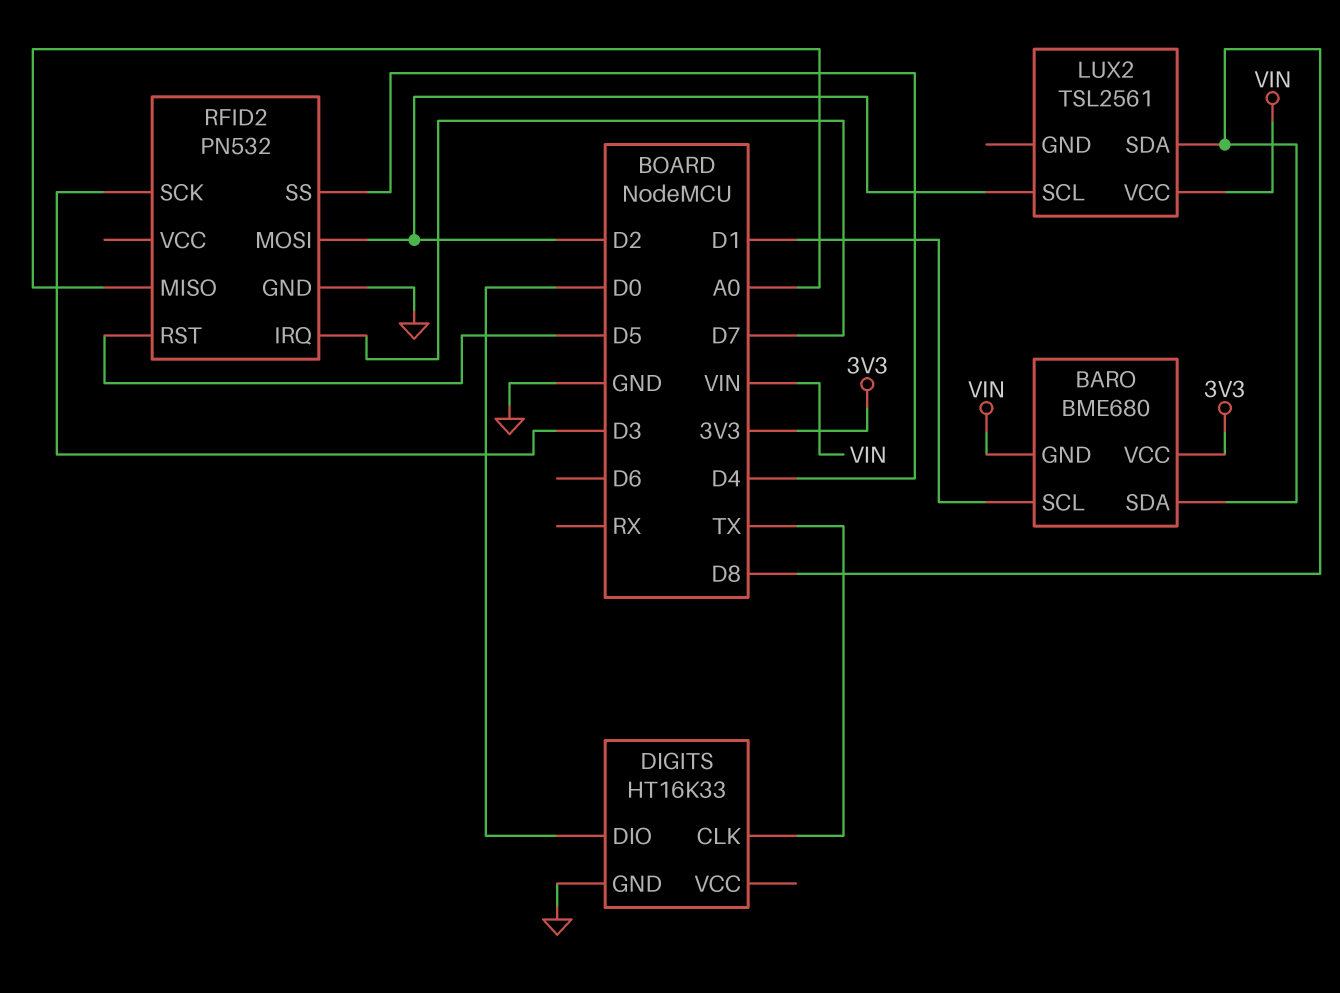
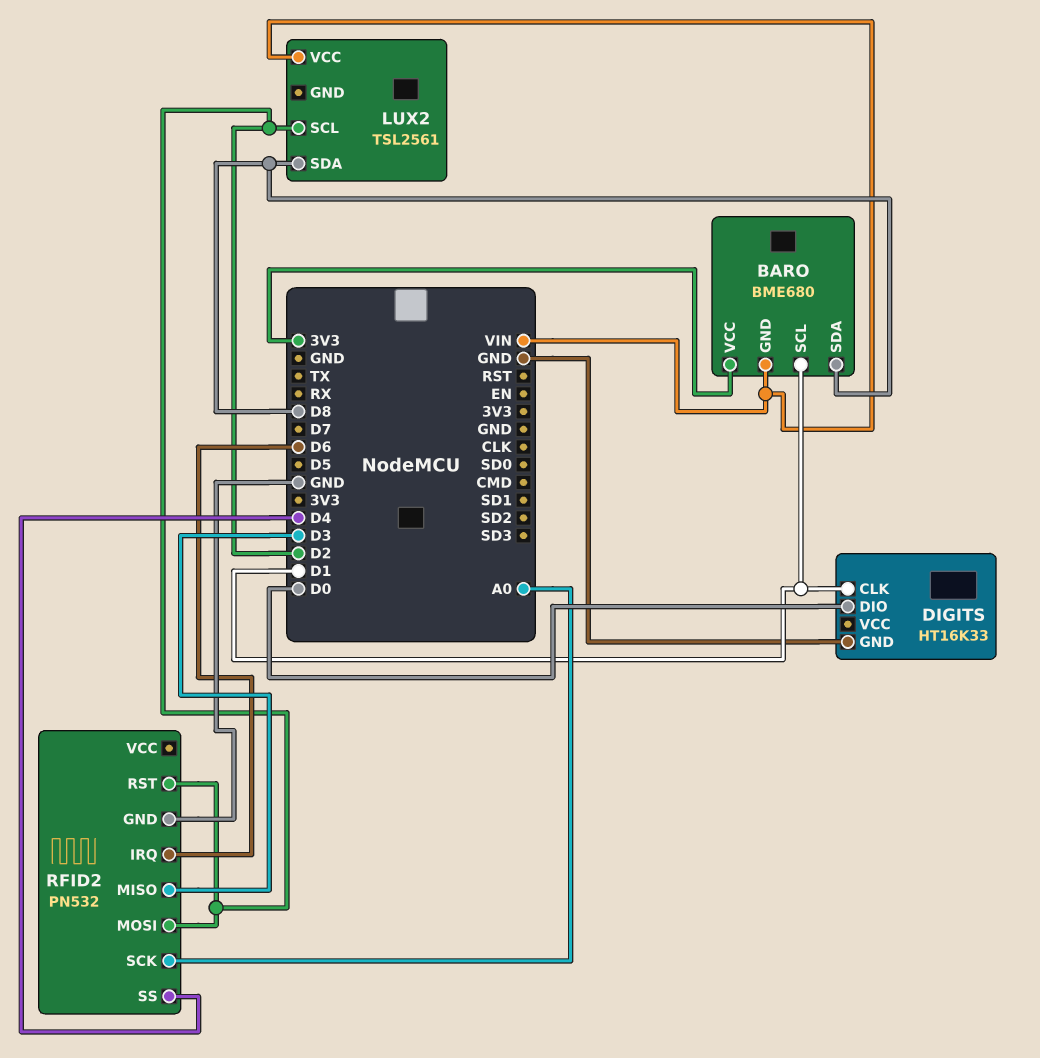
DIGITS pin CLK: TX -> D1
RFID2 pin IRQ: D7 -> D6
RFID2 pin MISO: A0 -> D3
RFID2 pin RST: D5 -> D2
RFID2 pin SCK: D3 -> A0

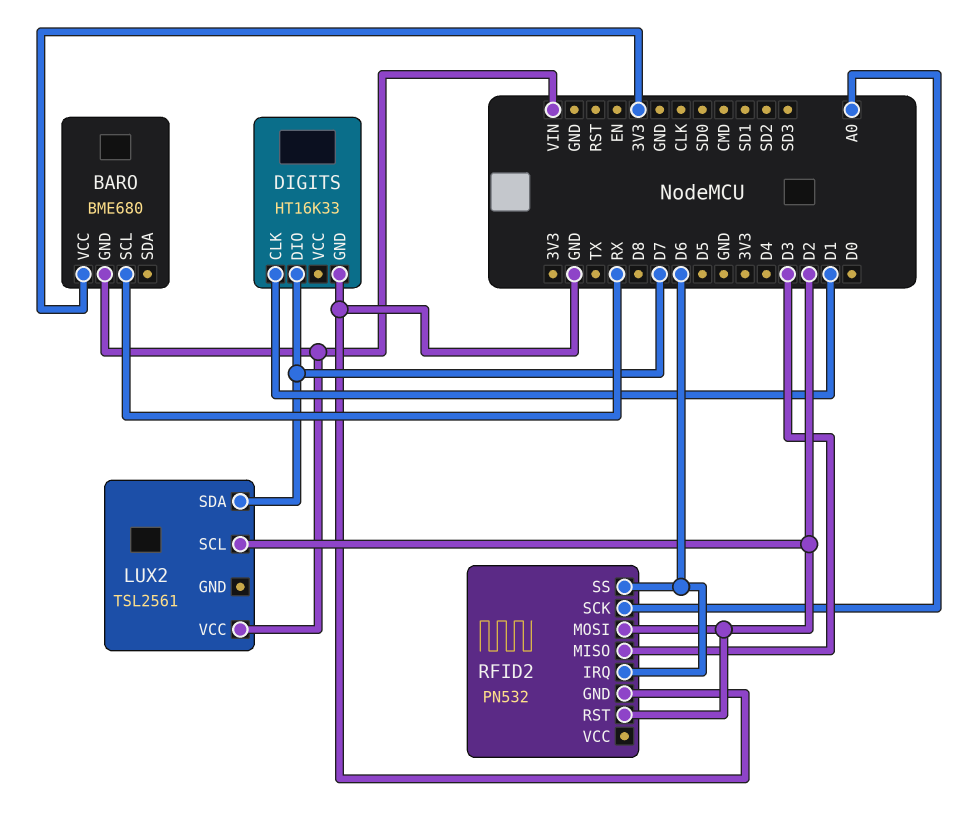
BARO pin SCL: D1 -> RX
BARO pin SDA: D8 -> none
DIGITS pin DIO: D0 -> D7
LUX2 pin SDA: D8 -> D7
RFID2 pin SS: D4 -> D6

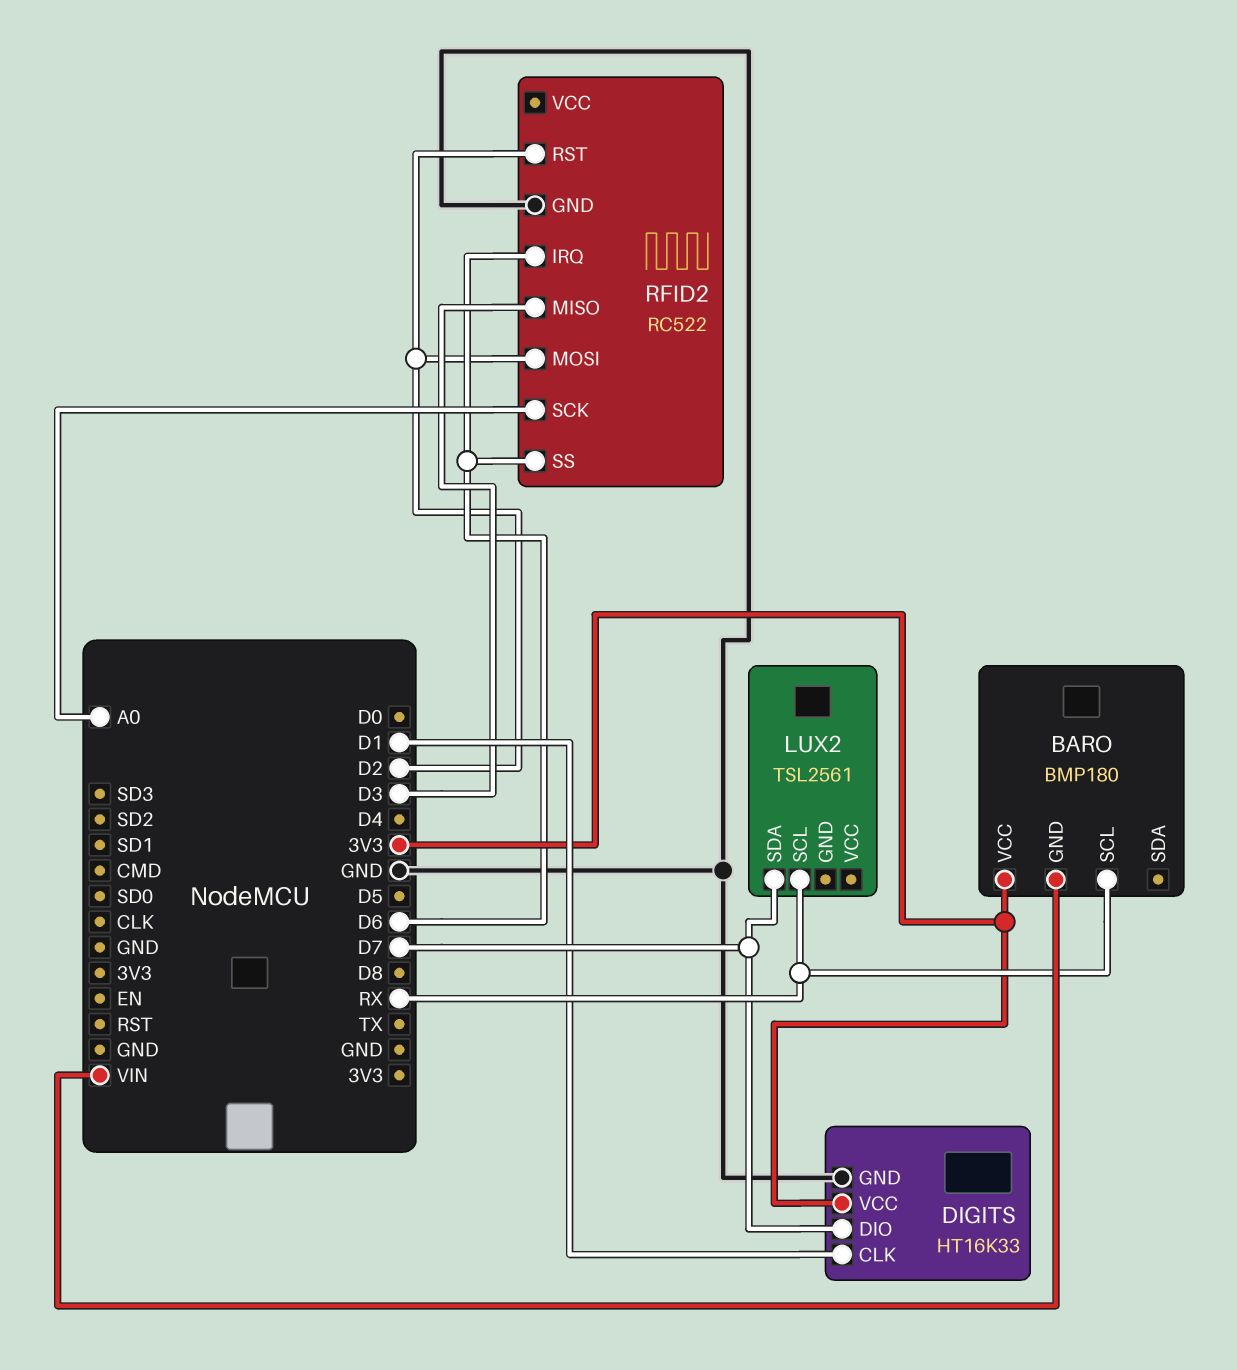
BARO: BME680 -> BMP180
DIGITS pin VCC: none -> 3V3
LUX2 pin SCL: D2 -> RX
LUX2 pin VCC: VIN -> none
RFID2: PN532 -> RC522

